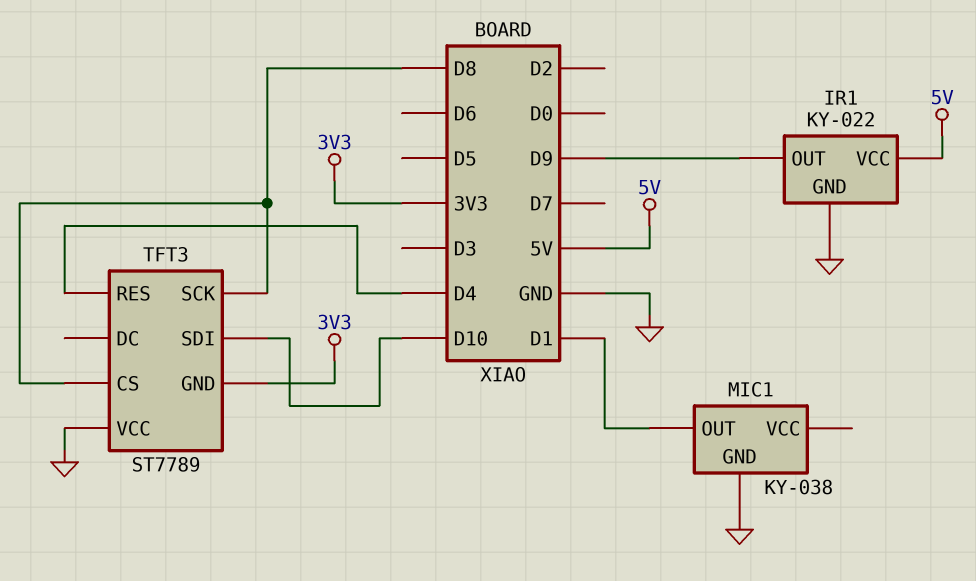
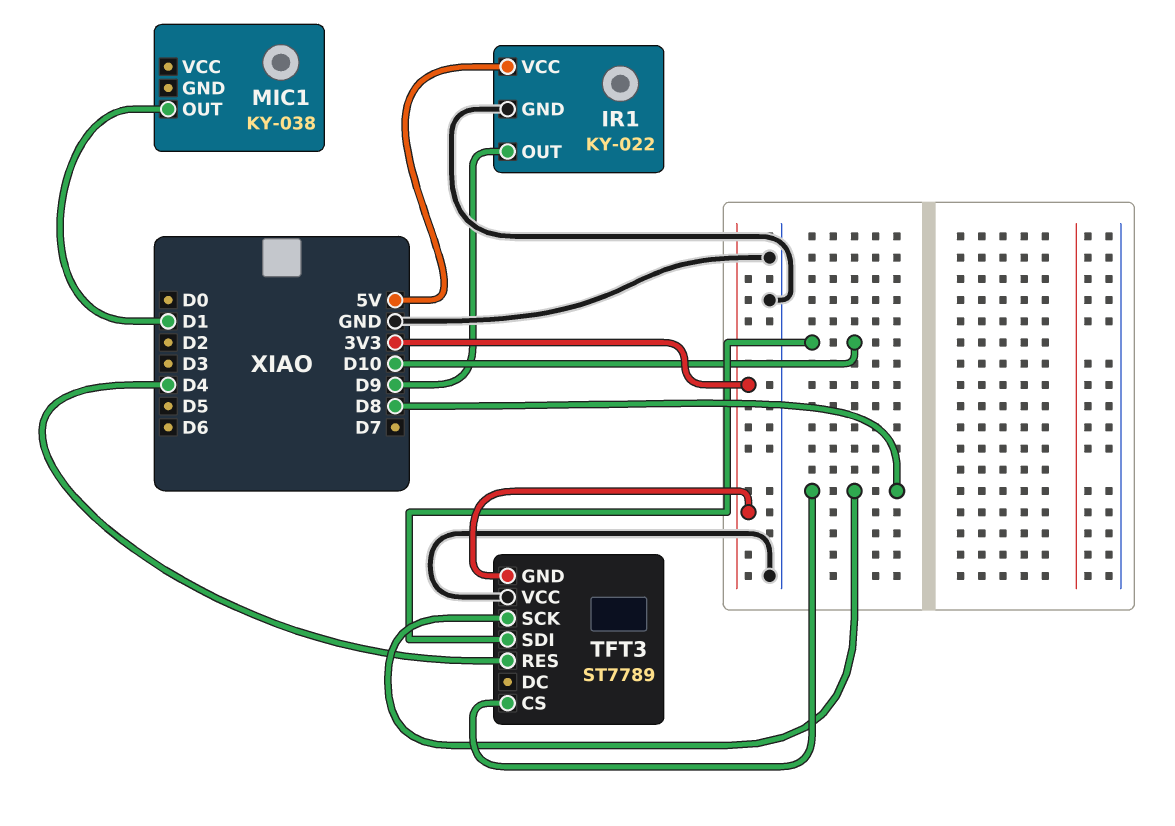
MIC1 pin GND: GND -> none

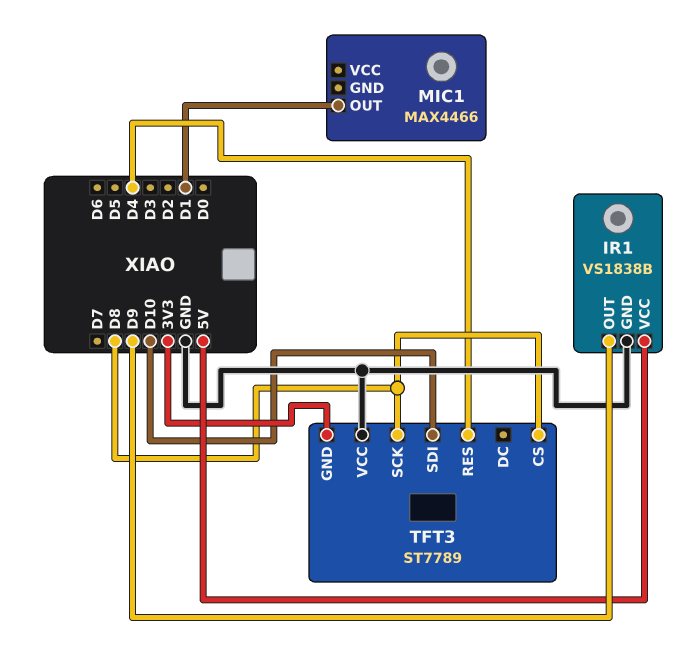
IR1: KY-022 -> VS1838B
MIC1: KY-038 -> MAX4466

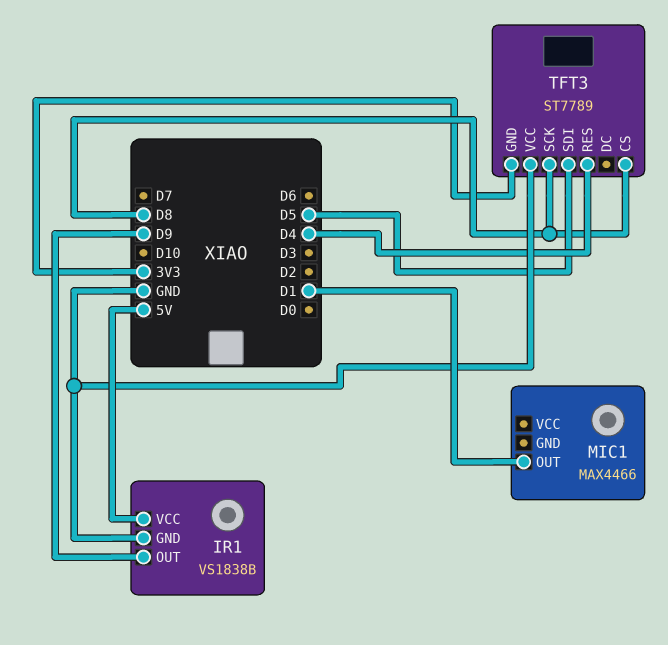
TFT3 pin SDI: D10 -> D5

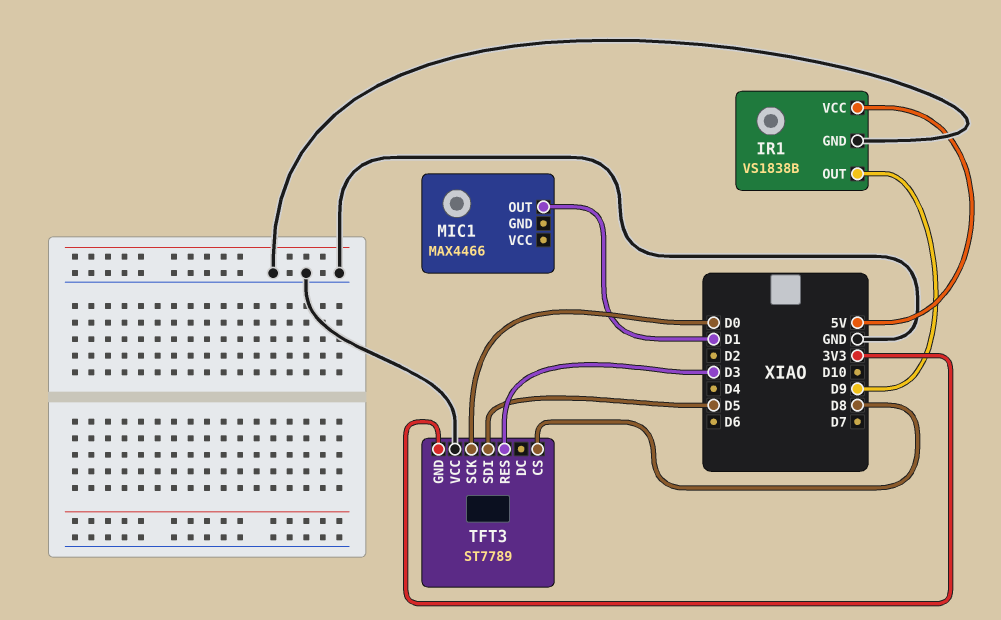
TFT3 pin RES: D4 -> D3
TFT3 pin SCK: D8 -> D0

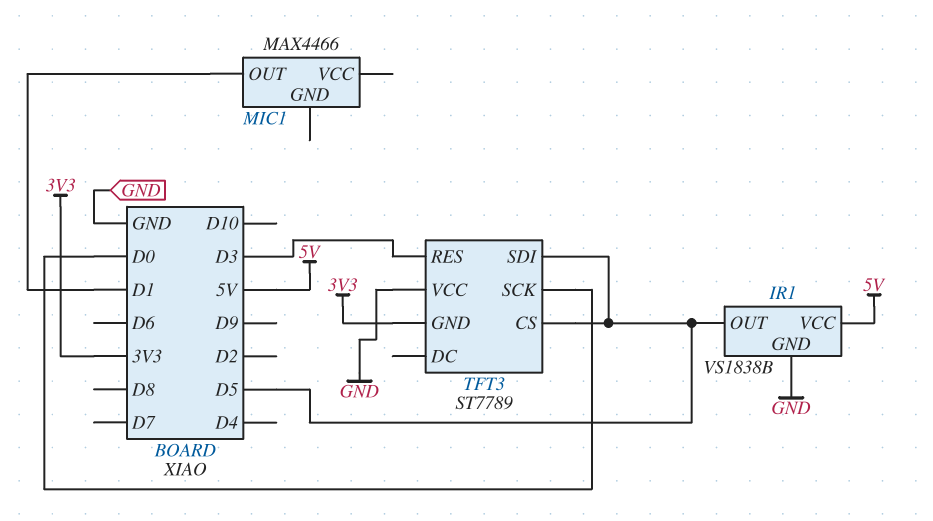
IR1 pin OUT: D9 -> D5
TFT3 pin CS: D8 -> D5

